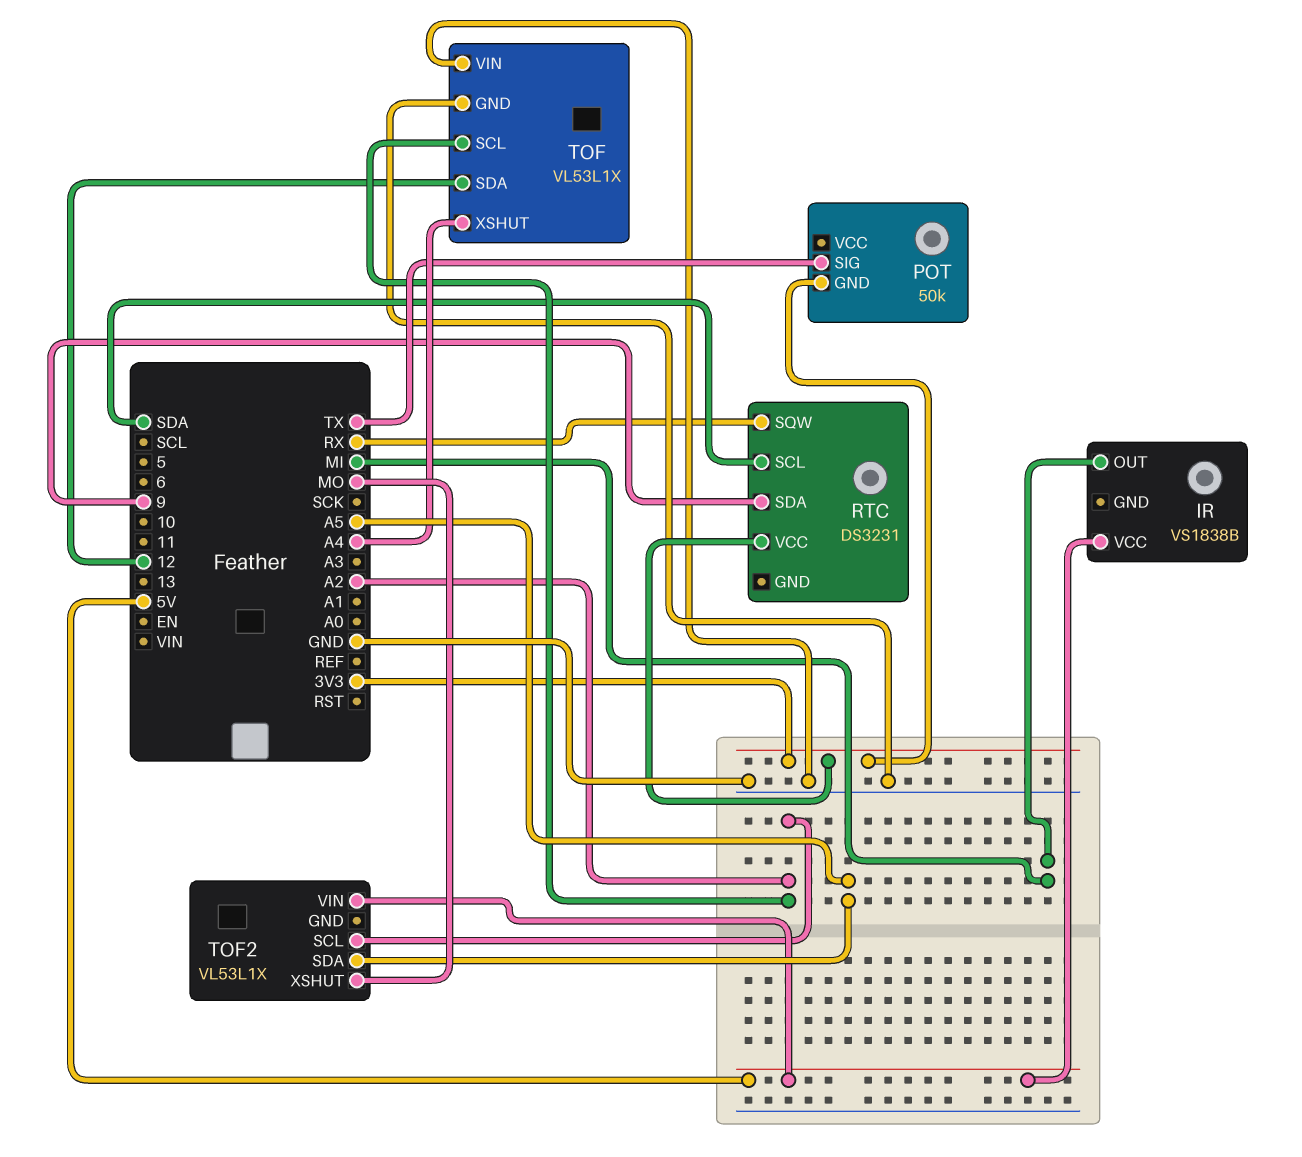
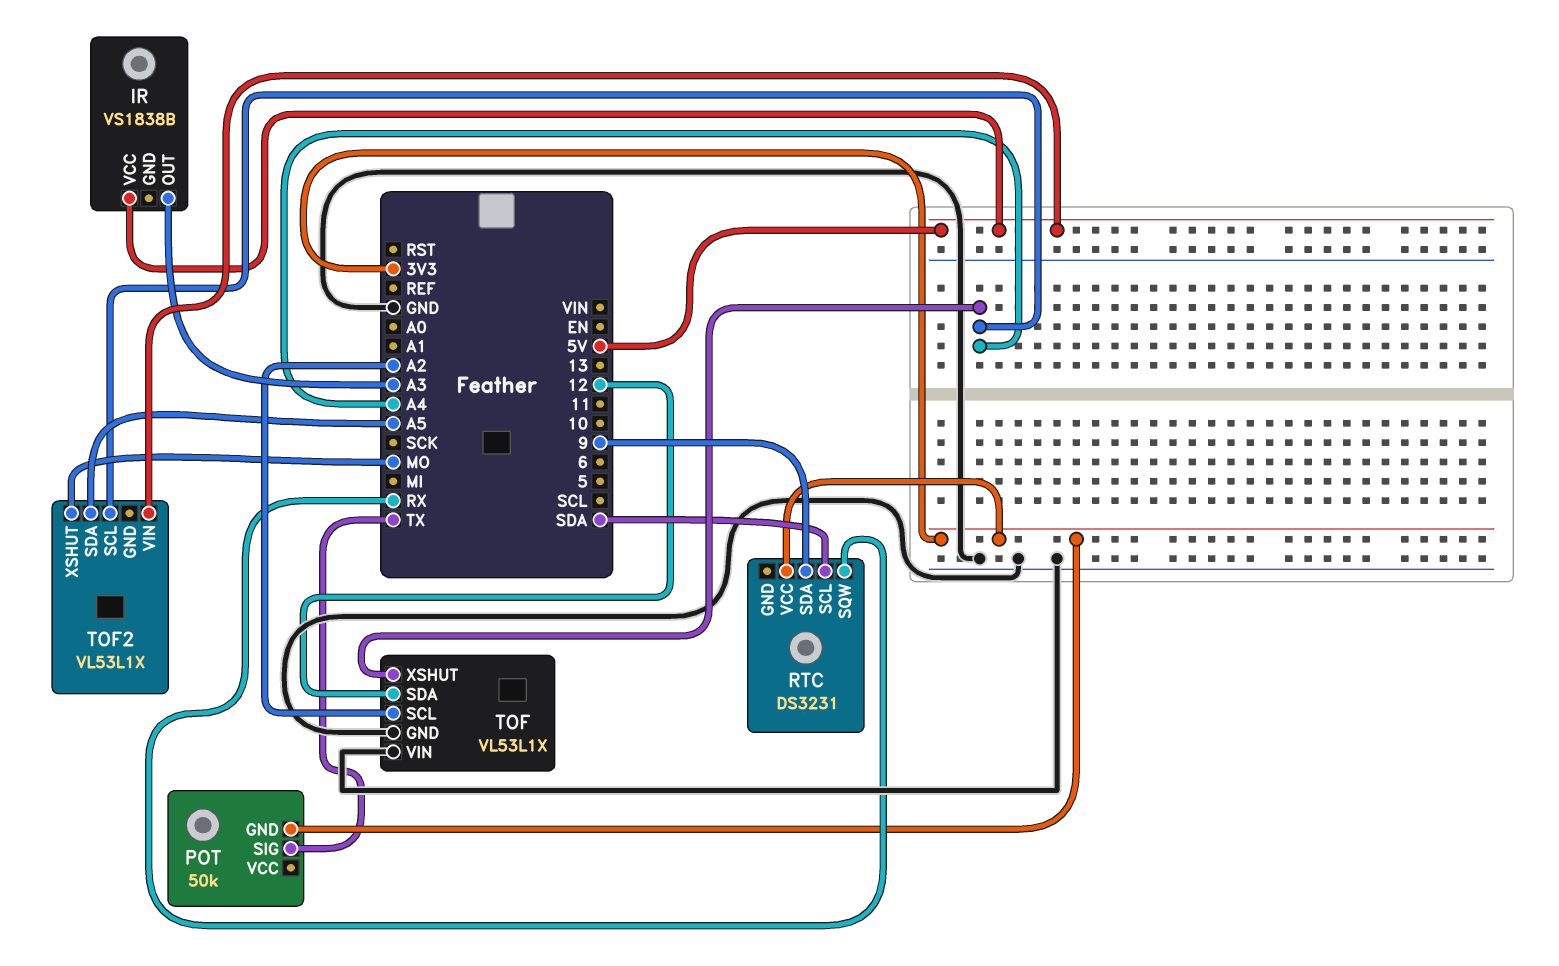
IR pin OUT: MI -> A3
TOF2 pin SCL: A2 -> A4

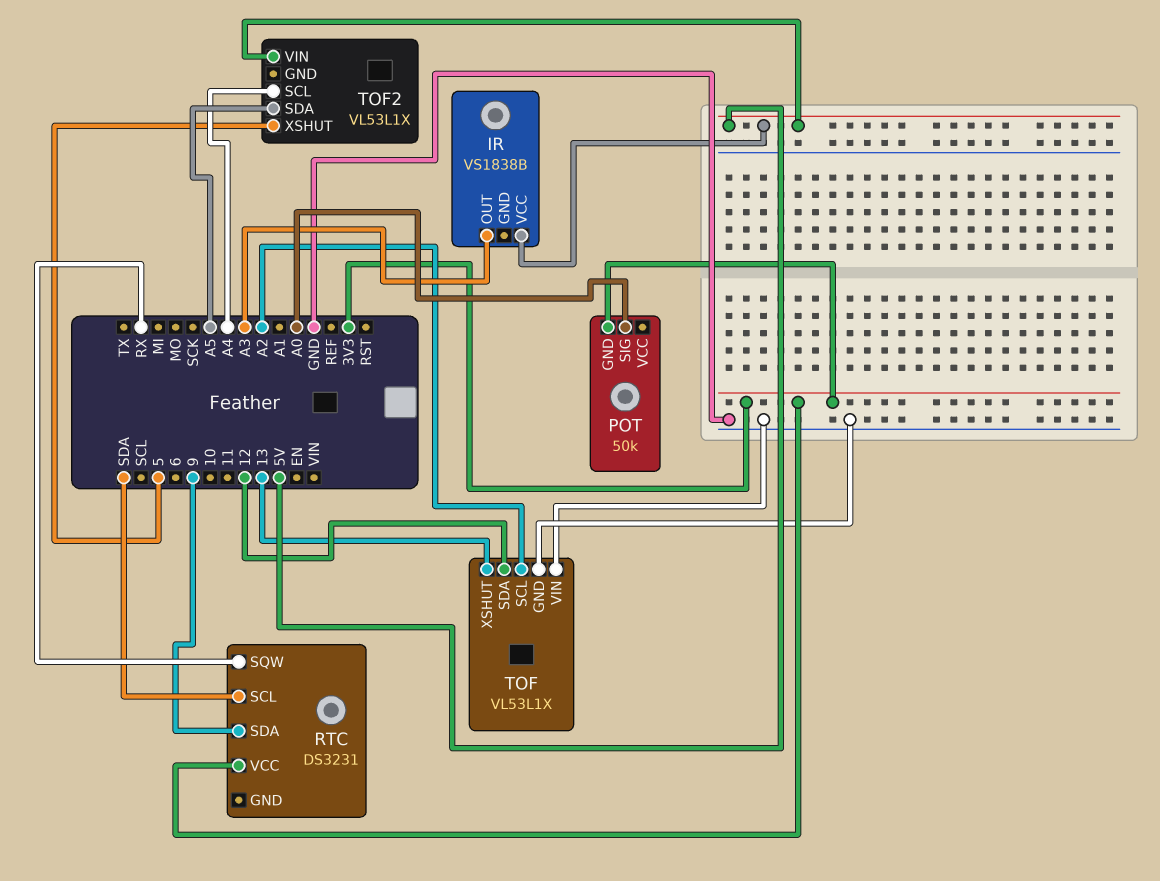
POT pin SIG: TX -> A0
TOF pin XSHUT: A4 -> 13
TOF2 pin XSHUT: MO -> 5

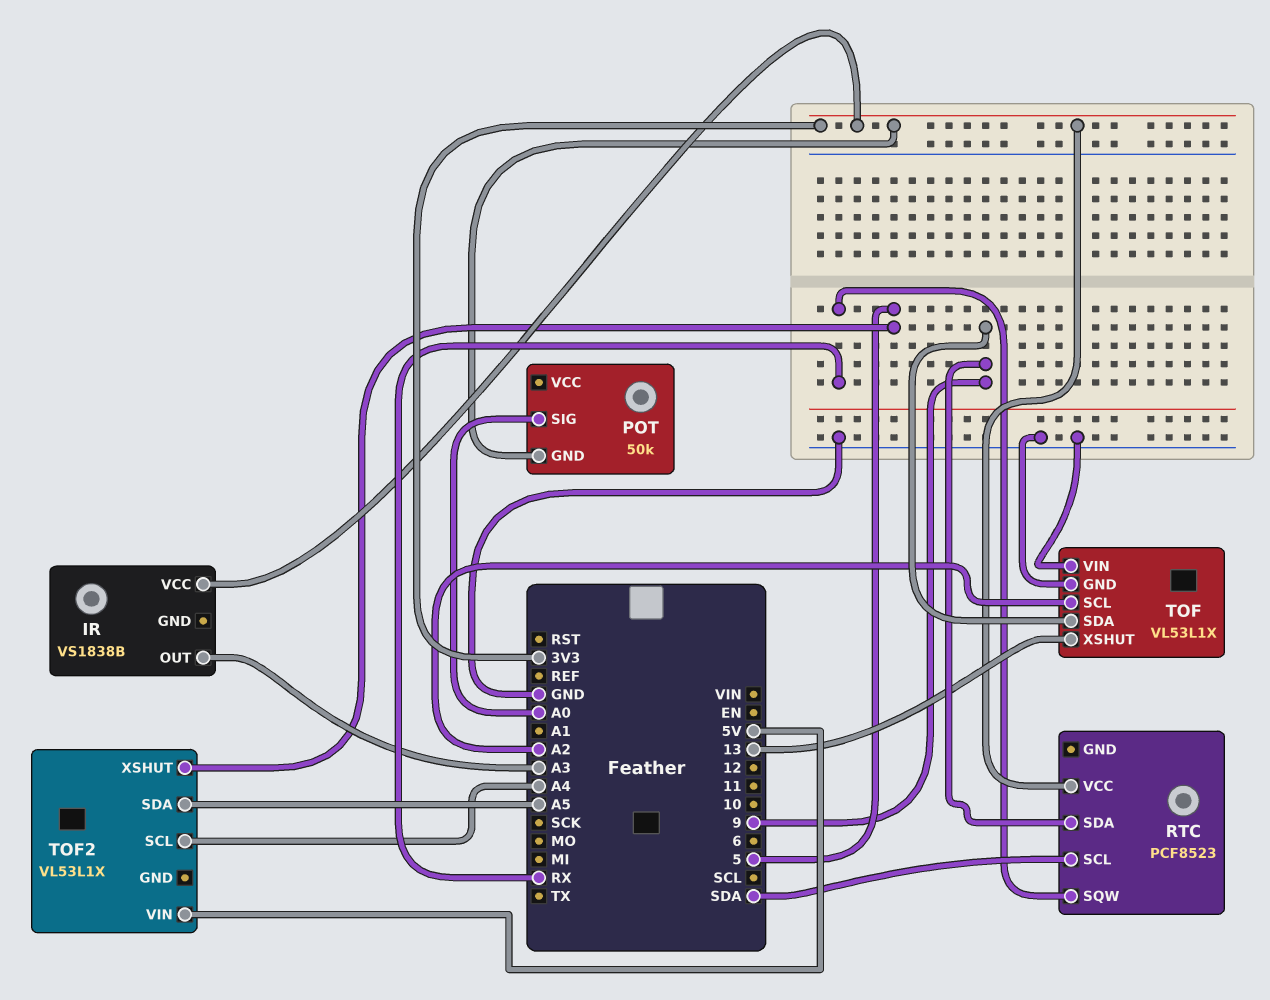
IR pin VCC: 5V -> 3V3
RTC: DS3231 -> PCF8523
TOF pin SDA: 12 -> 9

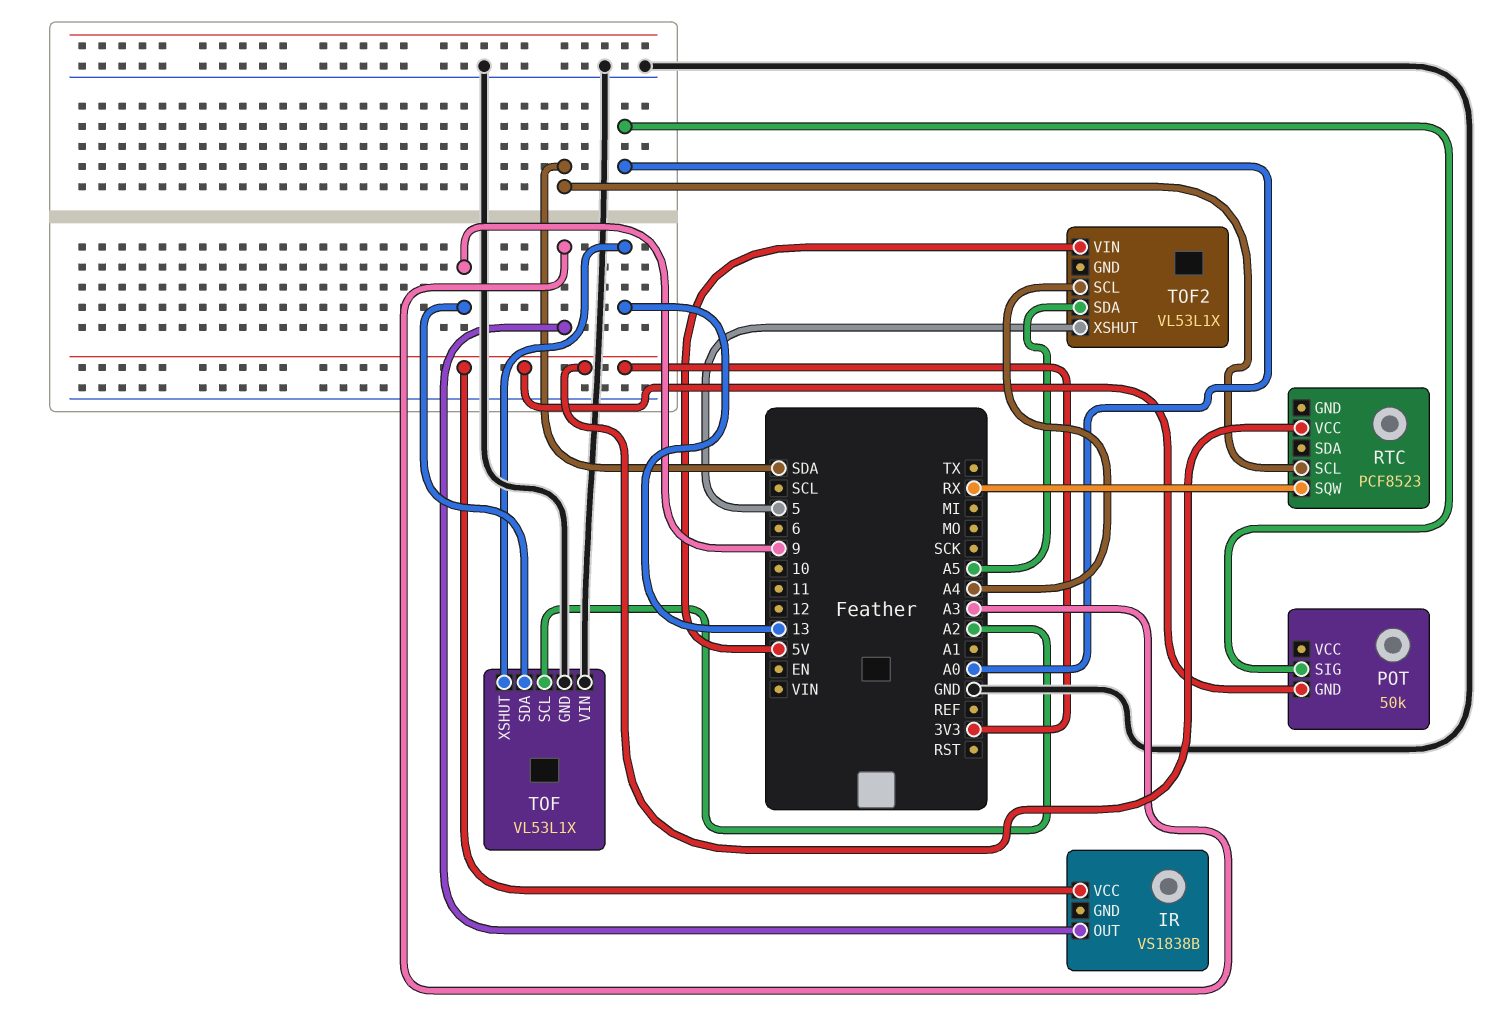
RTC pin SDA: 9 -> none

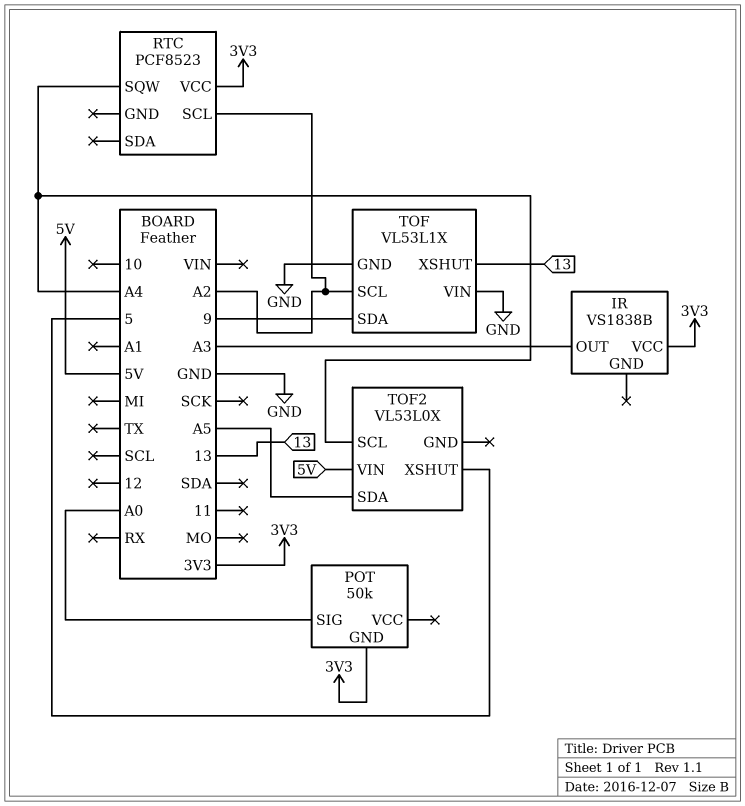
RTC pin SCL: SDA -> A2
RTC pin SQW: RX -> A4
TOF2: VL53L1X -> VL53L0X

